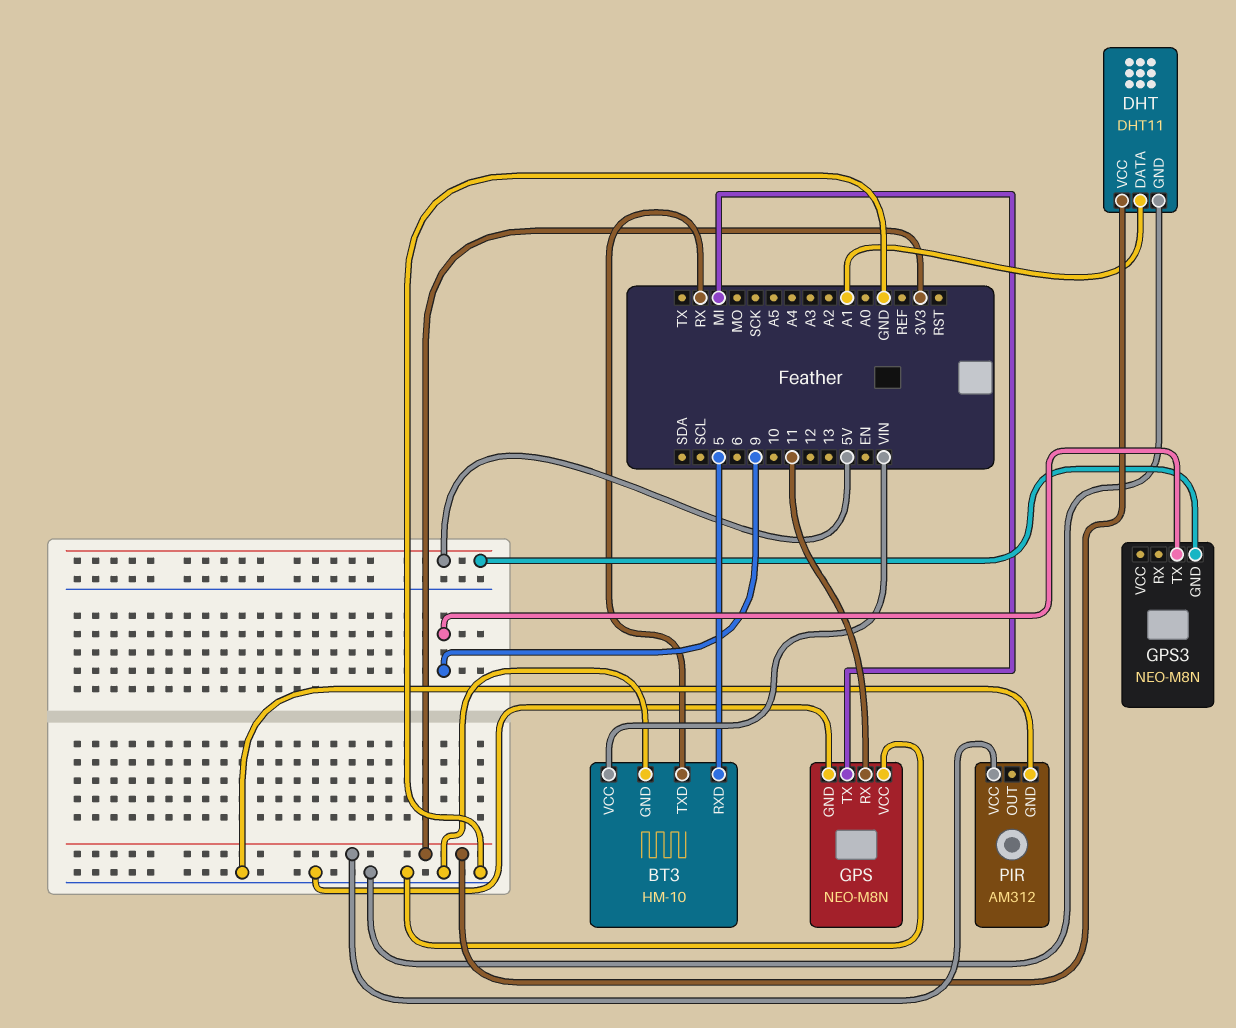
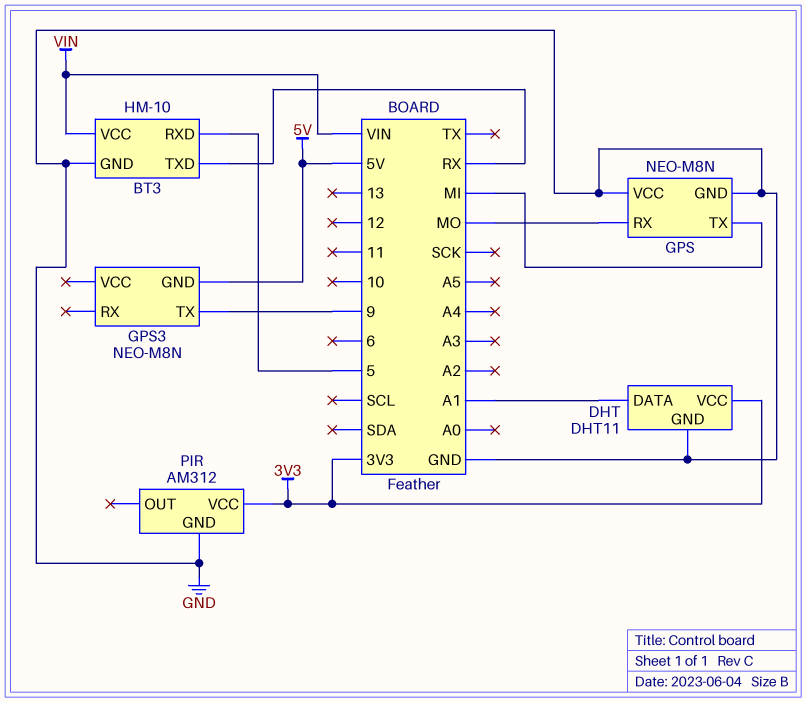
GPS pin RX: 11 -> MO

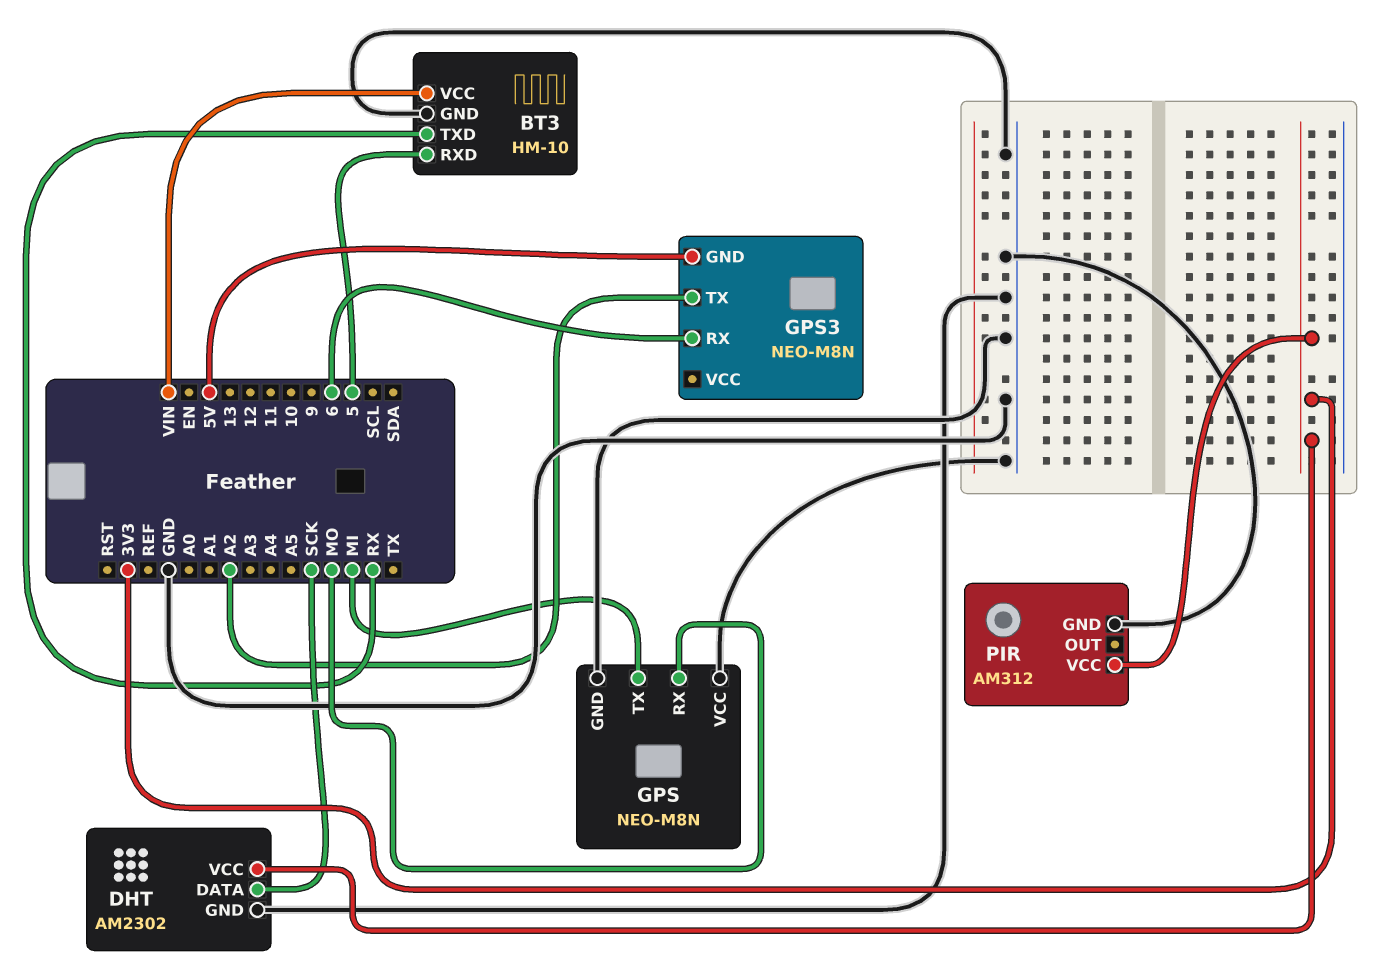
DHT: DHT11 -> AM2302
DHT pin DATA: A1 -> SCK
GPS3 pin RX: none -> 6
GPS3 pin TX: 9 -> A2

